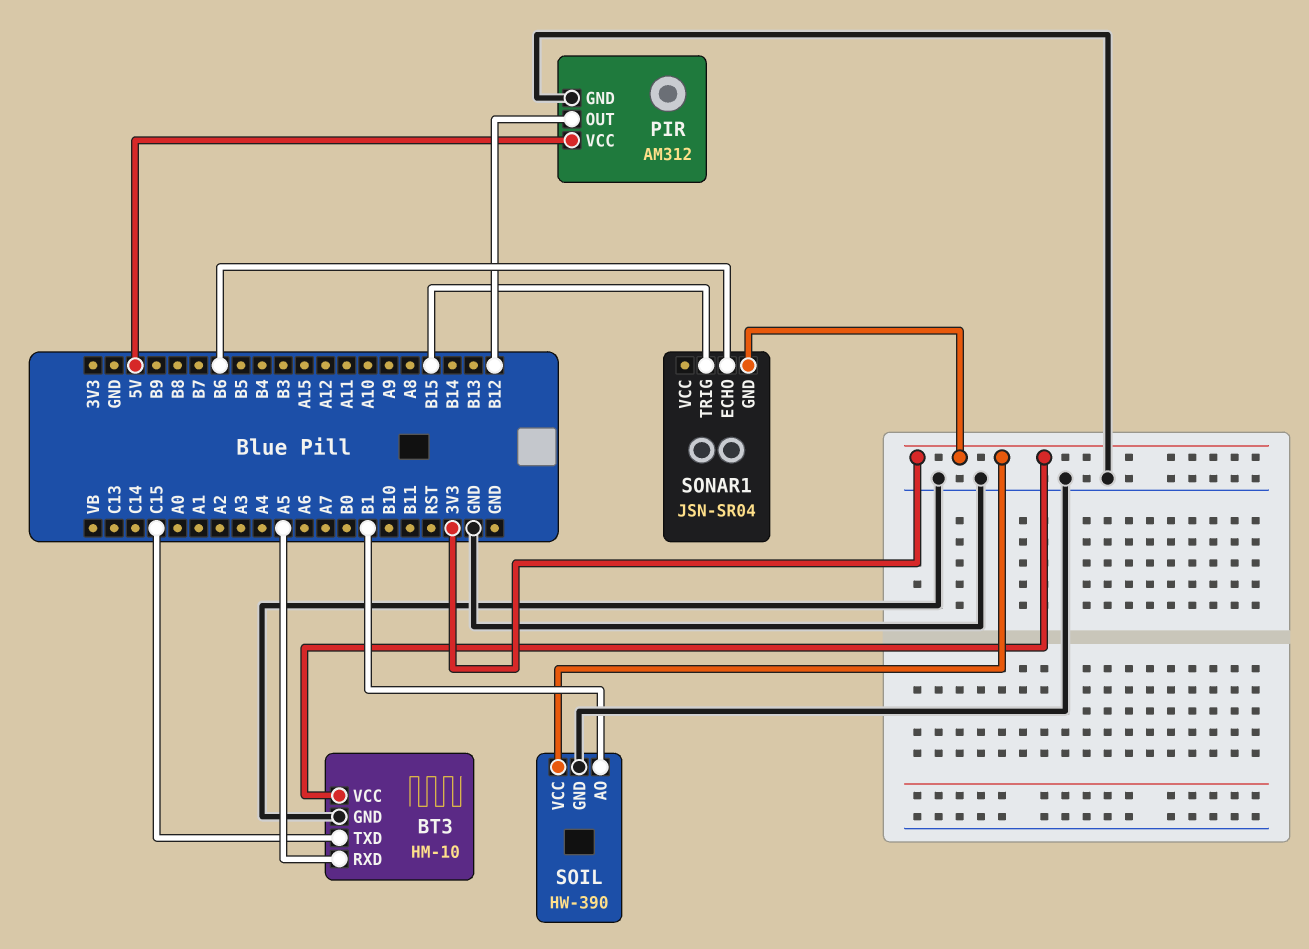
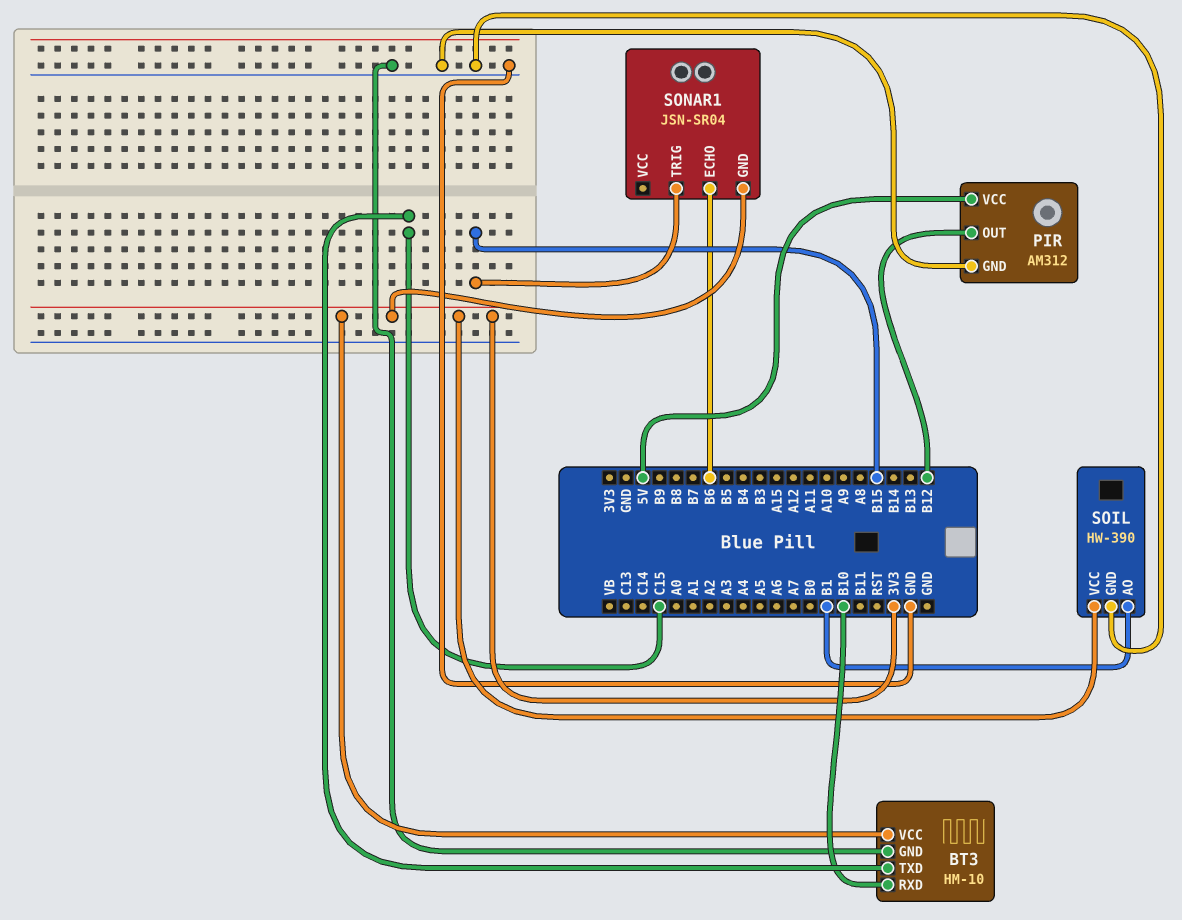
BT3 pin RXD: A5 -> B10

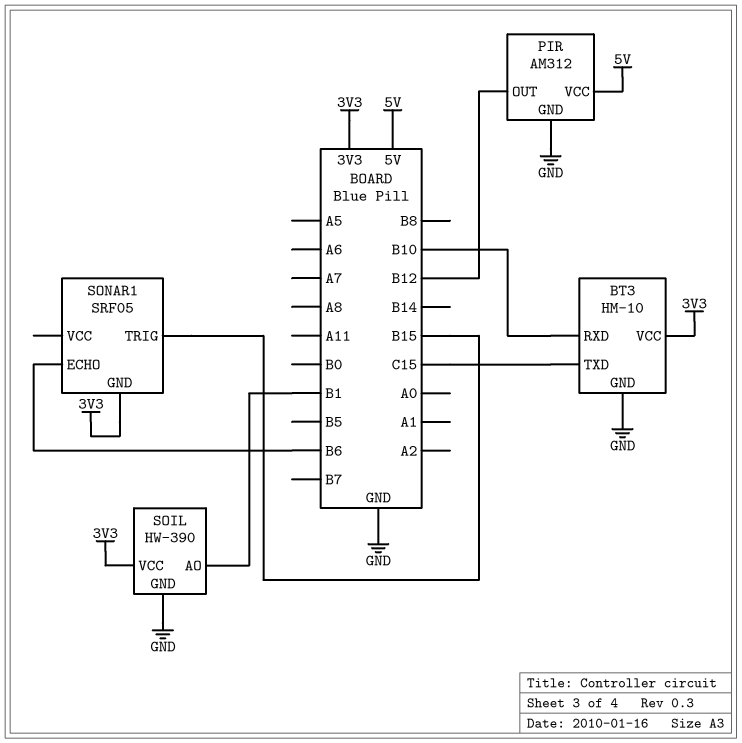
SONAR1: JSN-SR04 -> SRF05

